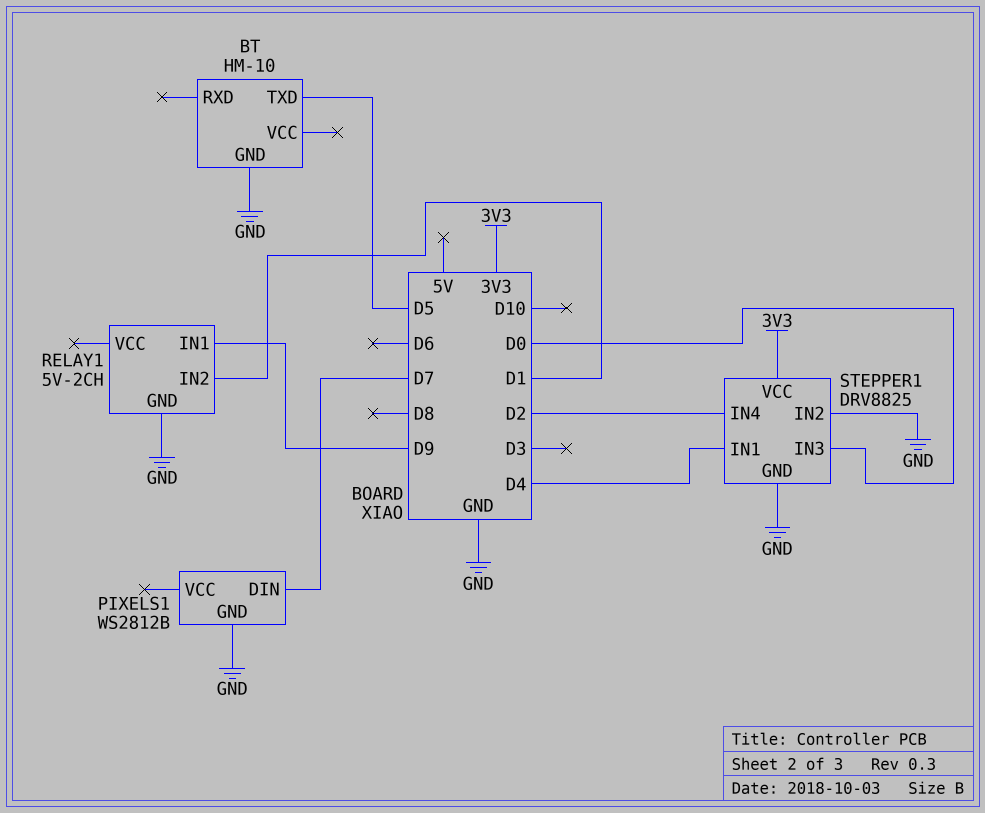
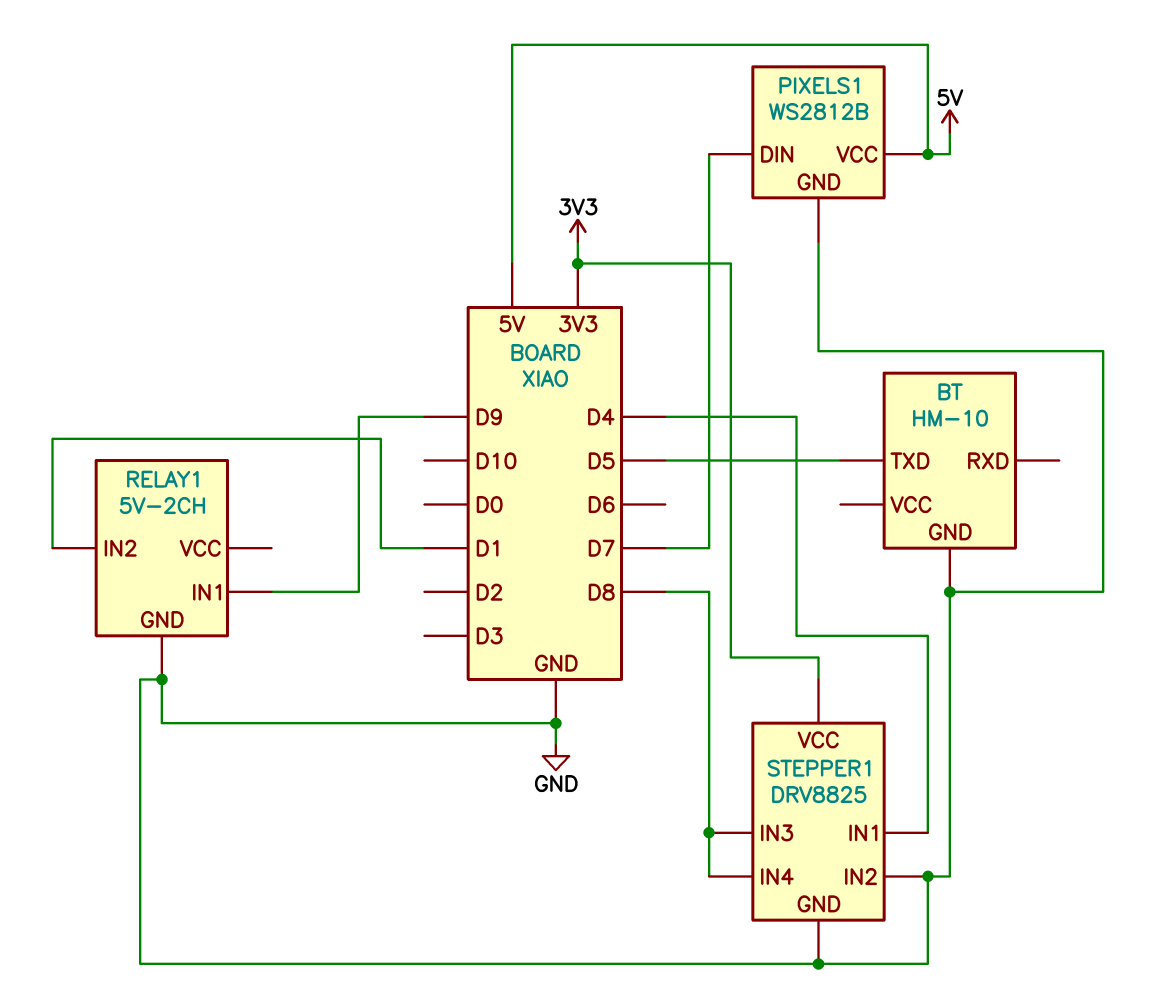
PIXELS1 pin VCC: none -> 5V
STEPPER1 pin IN3: D0 -> D8
STEPPER1 pin IN4: D2 -> D8

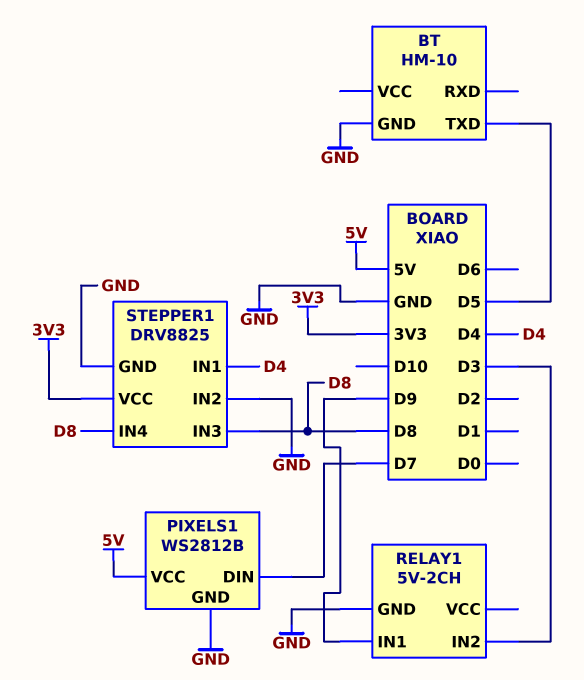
RELAY1 pin IN2: D1 -> D3

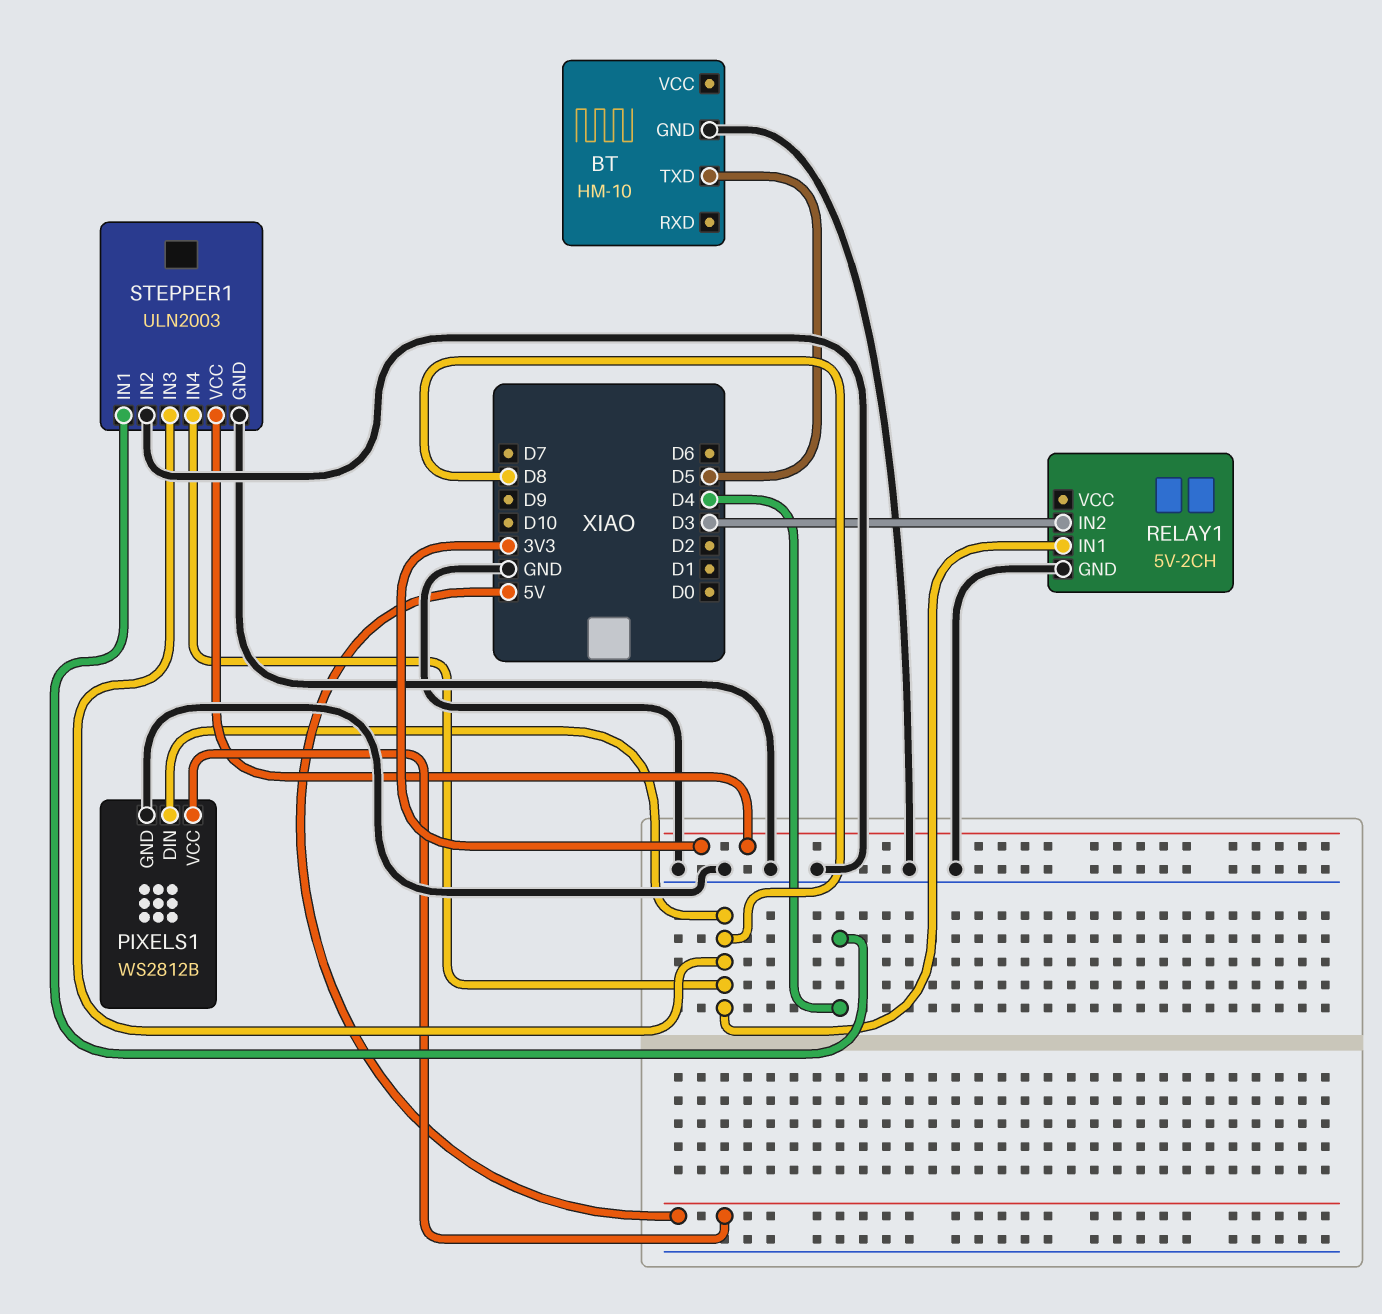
PIXELS1 pin DIN: D7 -> D8
RELAY1 pin IN1: D9 -> D8
STEPPER1: DRV8825 -> ULN2003

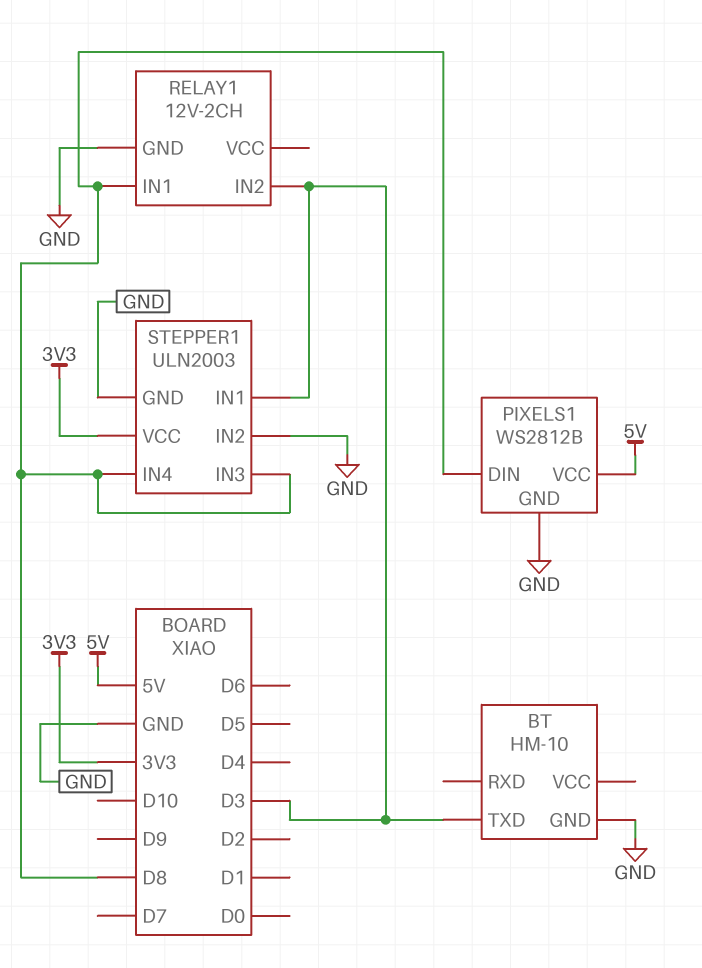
BT pin TXD: D5 -> D3
RELAY1: 5V-2CH -> 12V-2CH
STEPPER1 pin IN1: D4 -> D3

